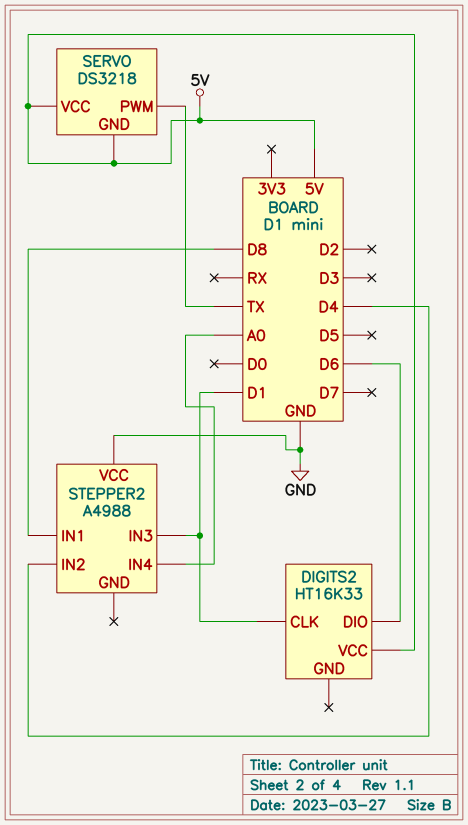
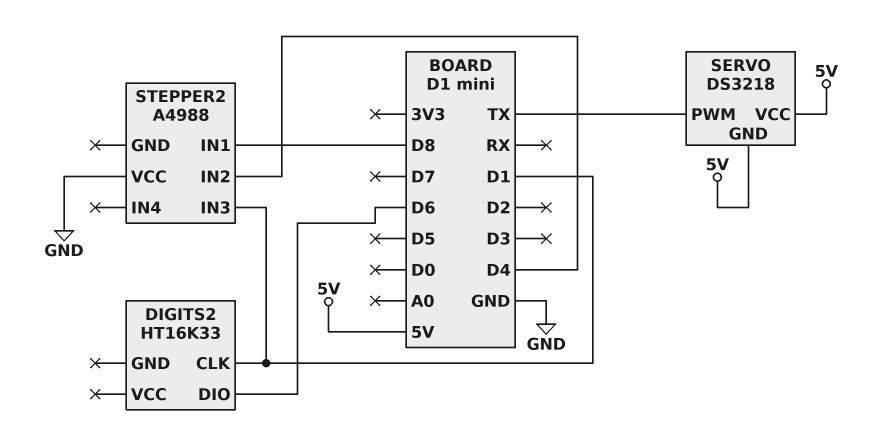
DIGITS2 pin VCC: 5V -> none
STEPPER2 pin IN4: A0 -> none

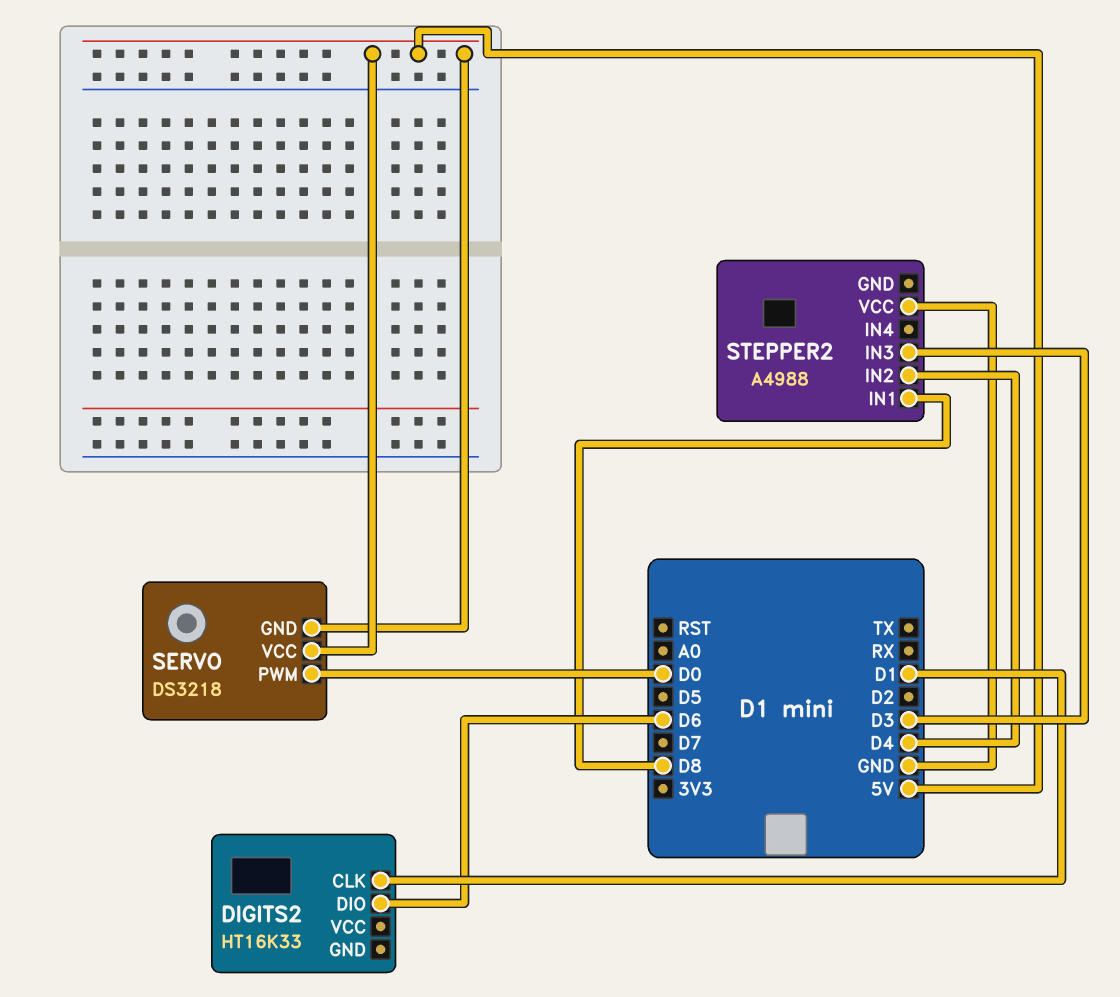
SERVO pin PWM: TX -> D0
STEPPER2 pin IN3: D1 -> D3

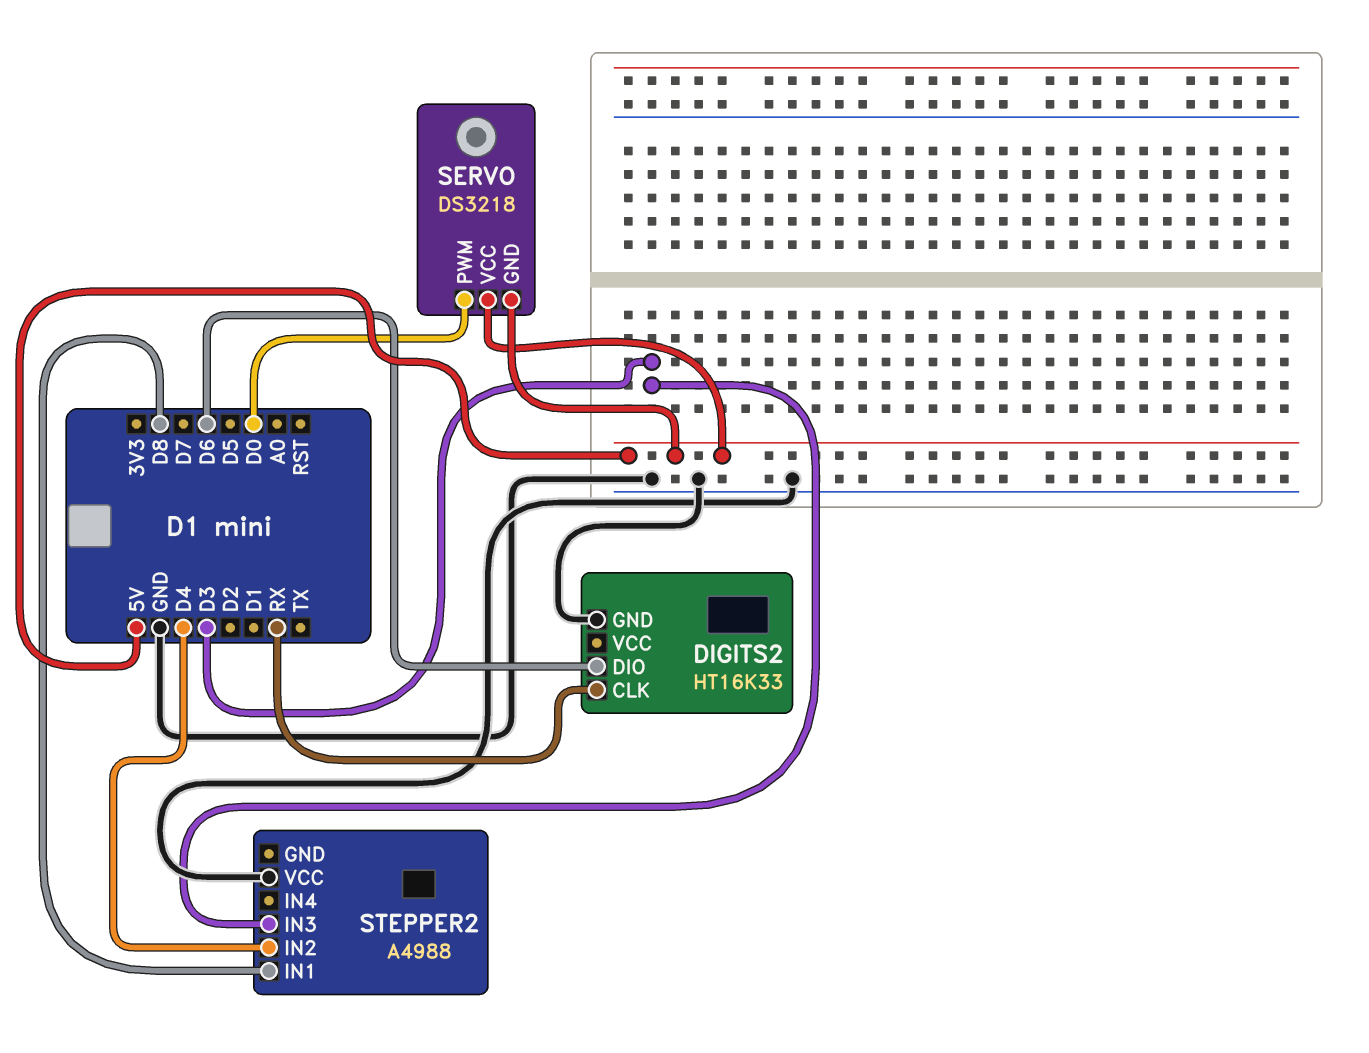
DIGITS2 pin CLK: D1 -> RX
DIGITS2 pin GND: none -> GND

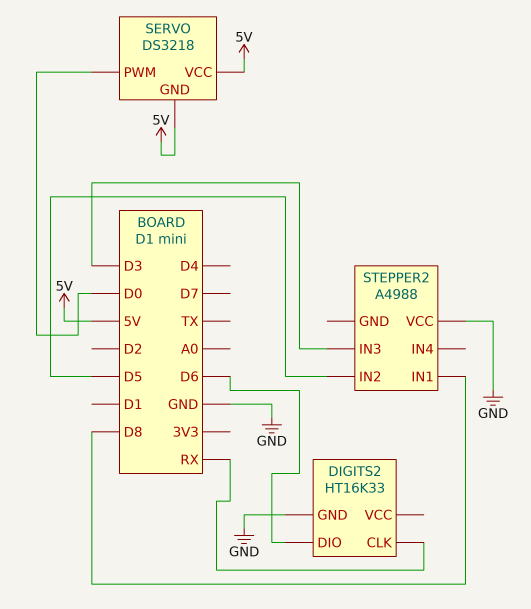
STEPPER2 pin IN2: D4 -> D5

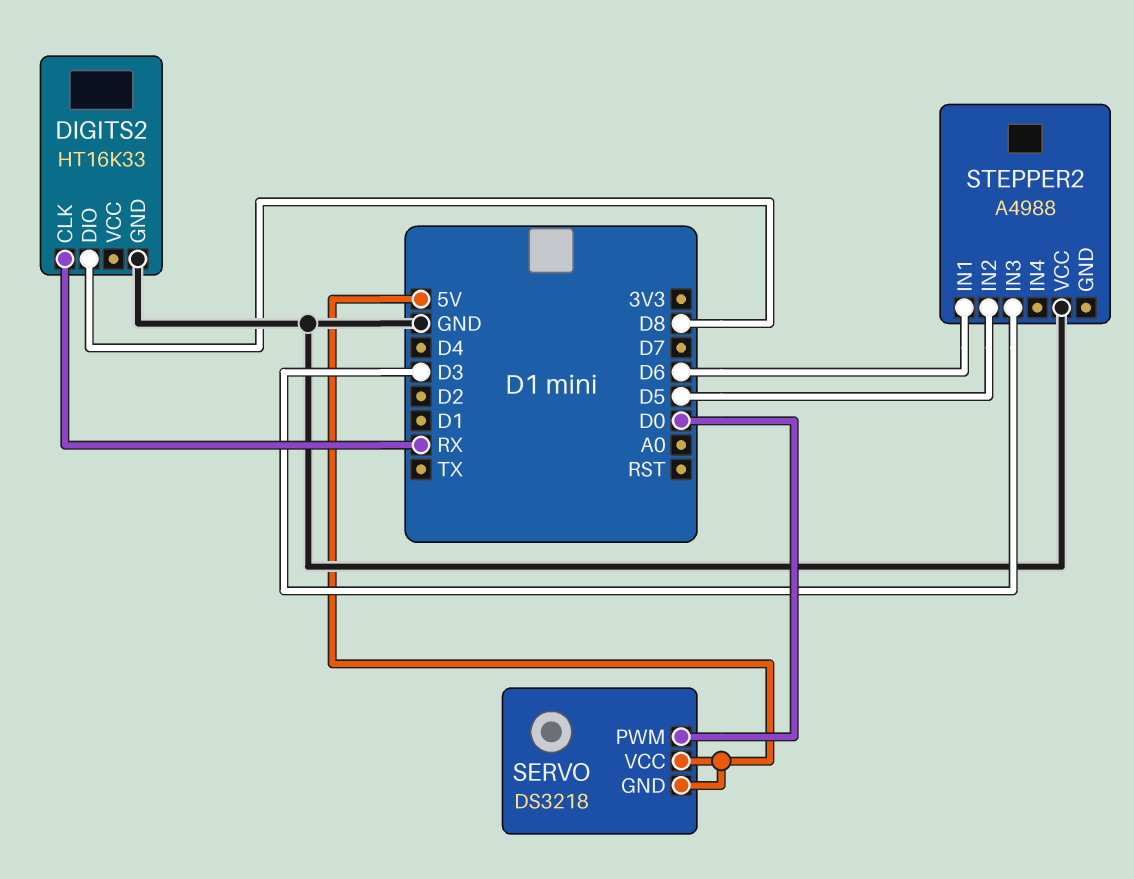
DIGITS2 pin DIO: D6 -> D8
STEPPER2 pin IN1: D8 -> D6

